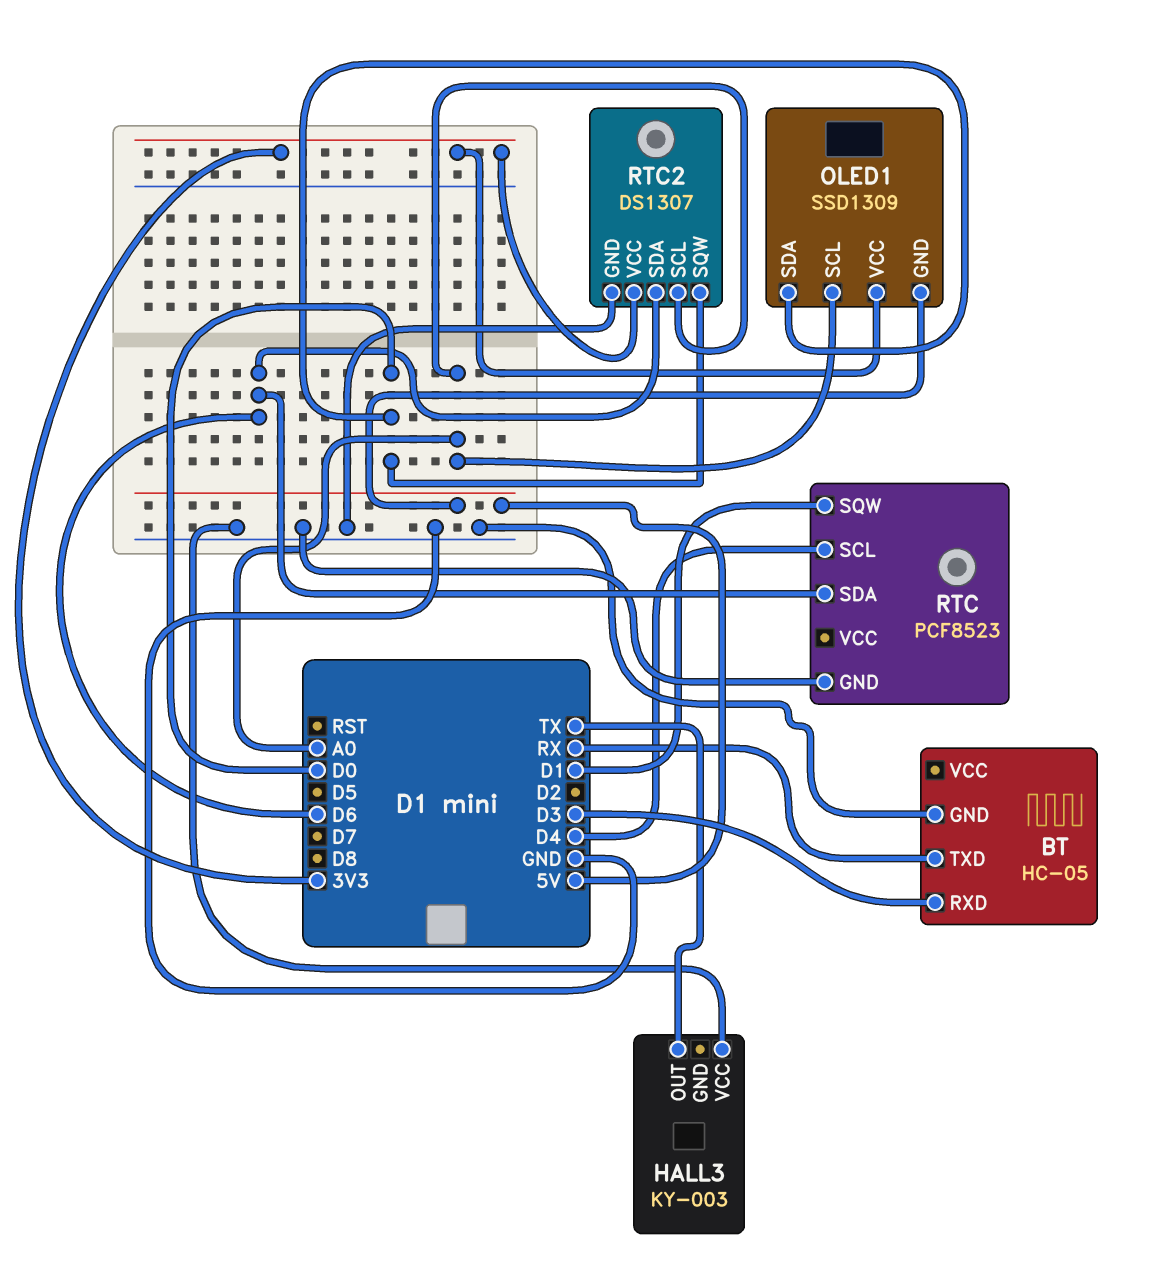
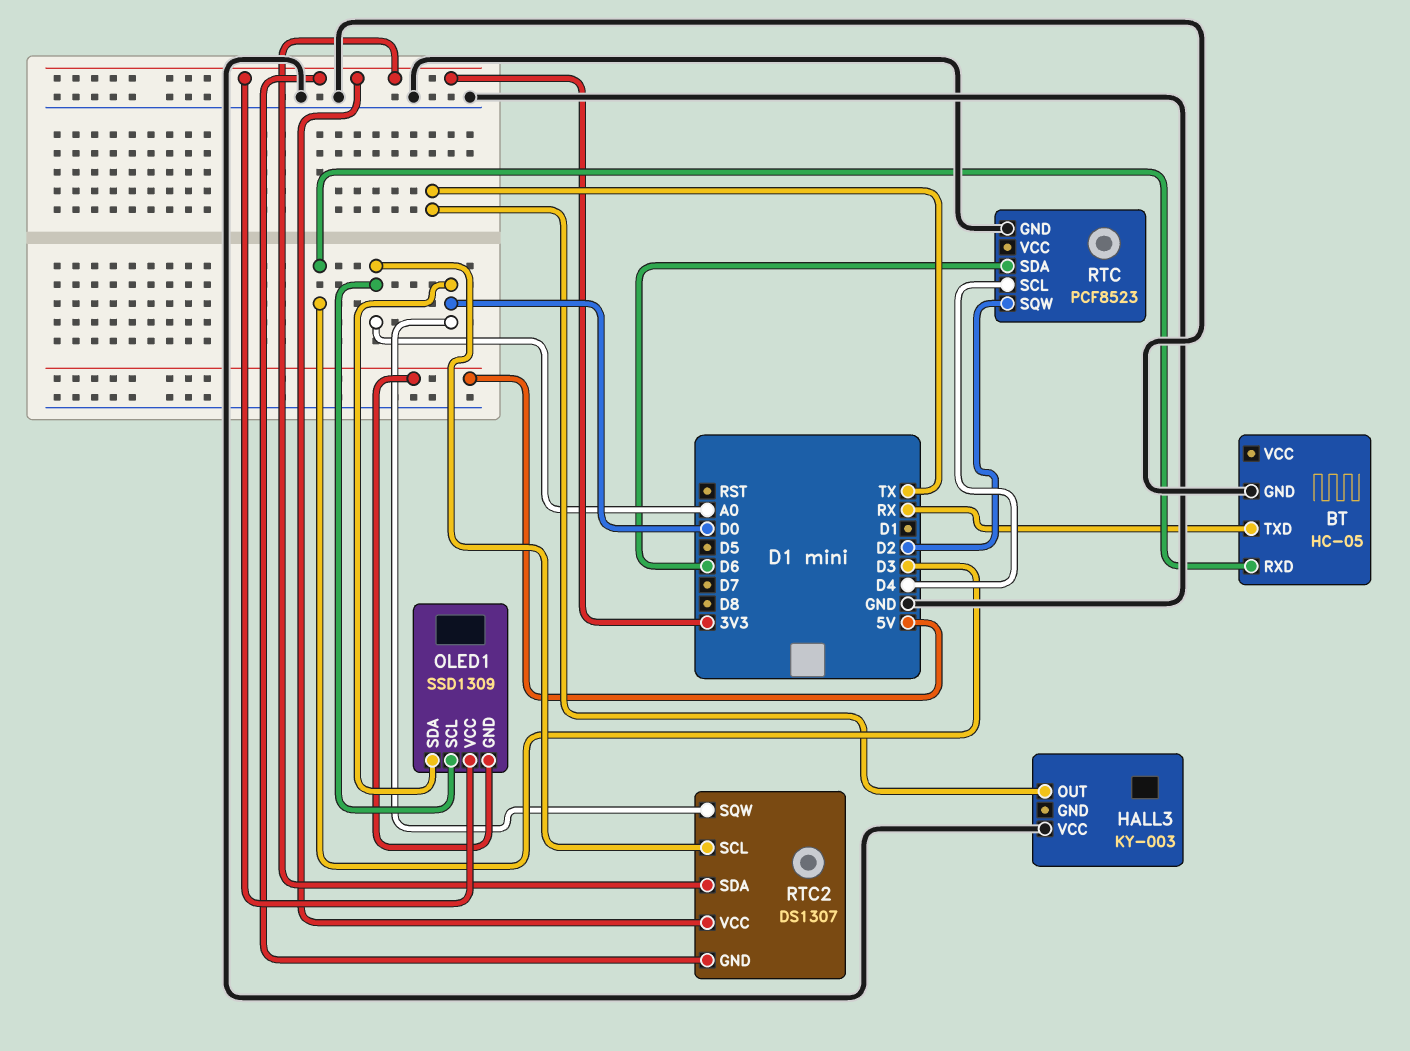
RTC pin SQW: D1 -> D2
RTC2 pin GND: GND -> 3V3
RTC2 pin SDA: D6 -> 3V3

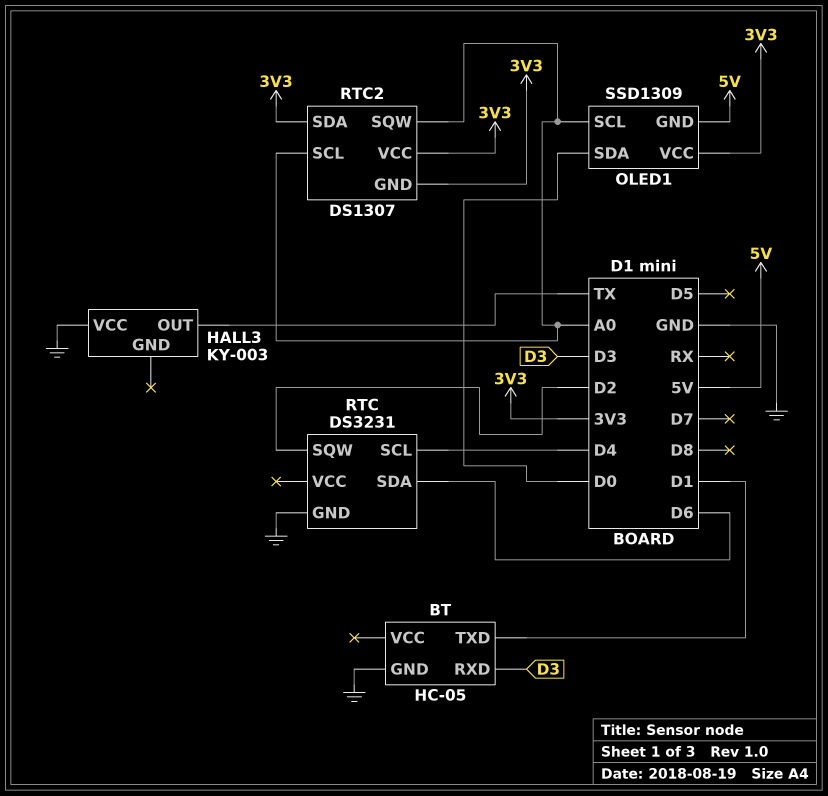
BT pin TXD: RX -> D1
RTC: PCF8523 -> DS3231
RTC2 pin SQW: D0 -> A0

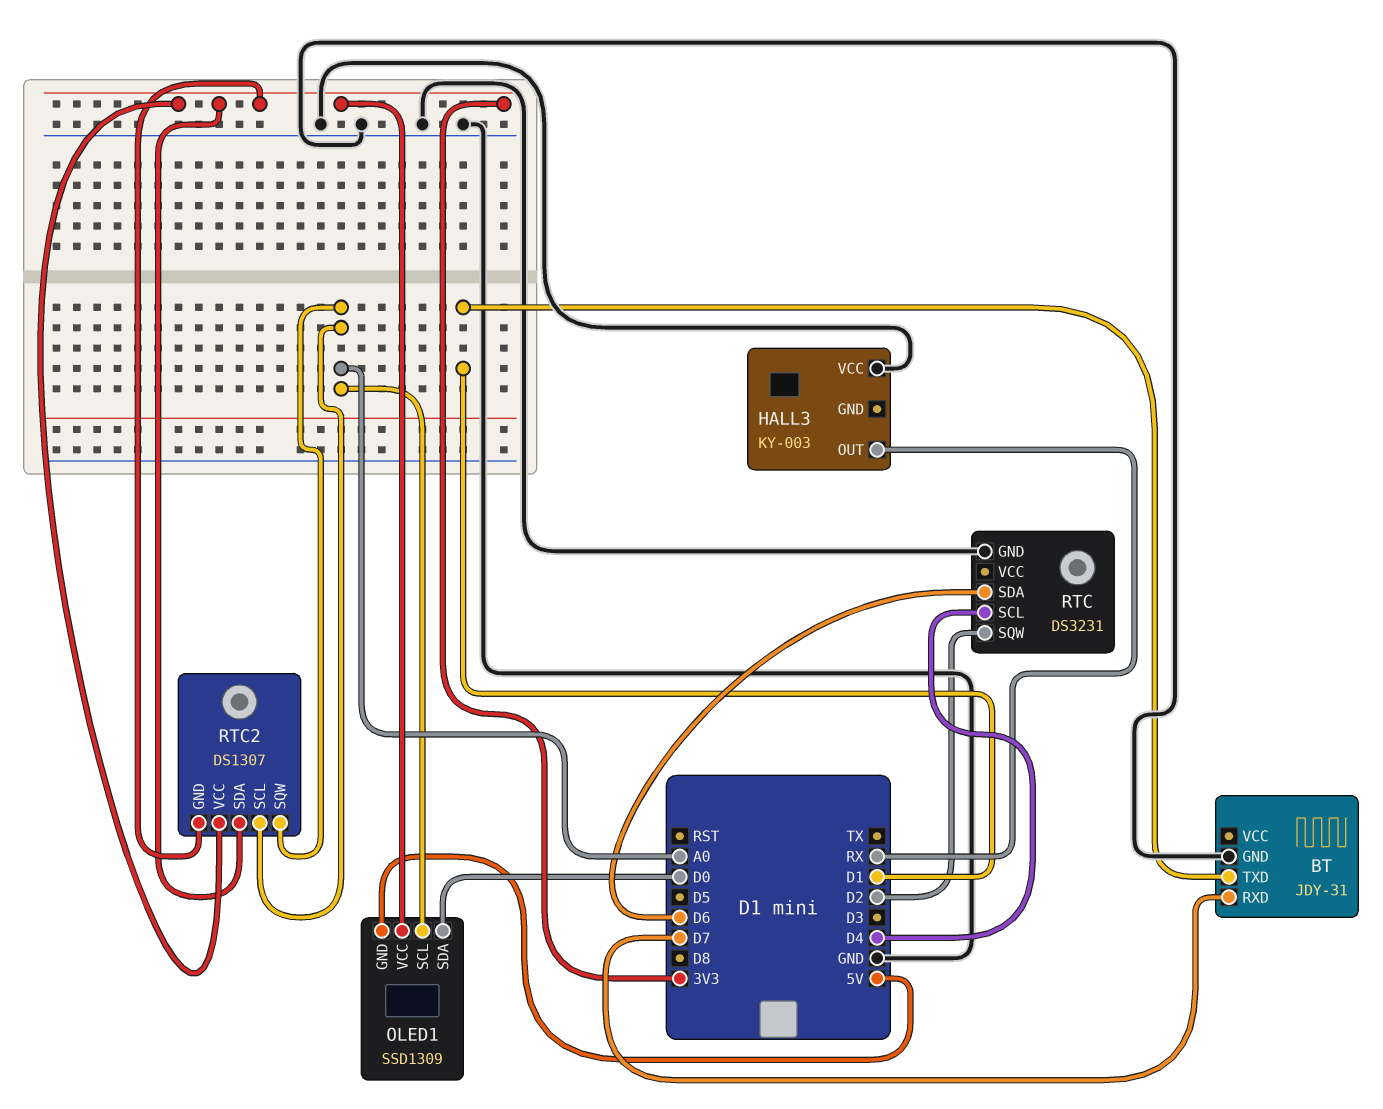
BT: HC-05 -> JDY-31
BT pin RXD: D3 -> D7
HALL3 pin OUT: TX -> RX

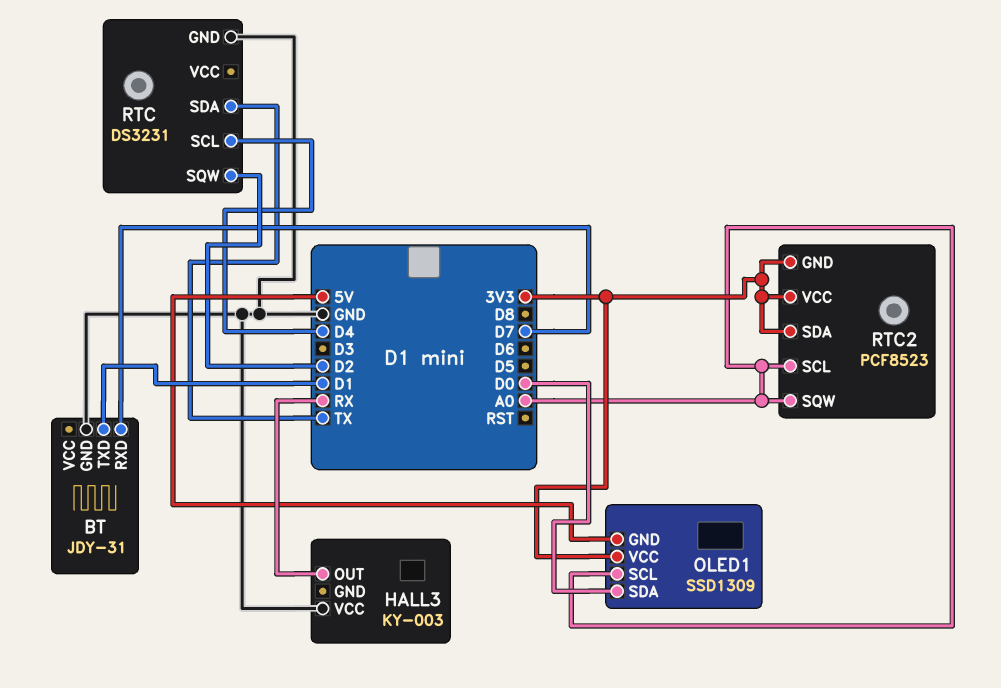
RTC pin SDA: D6 -> TX
RTC2: DS1307 -> PCF8523

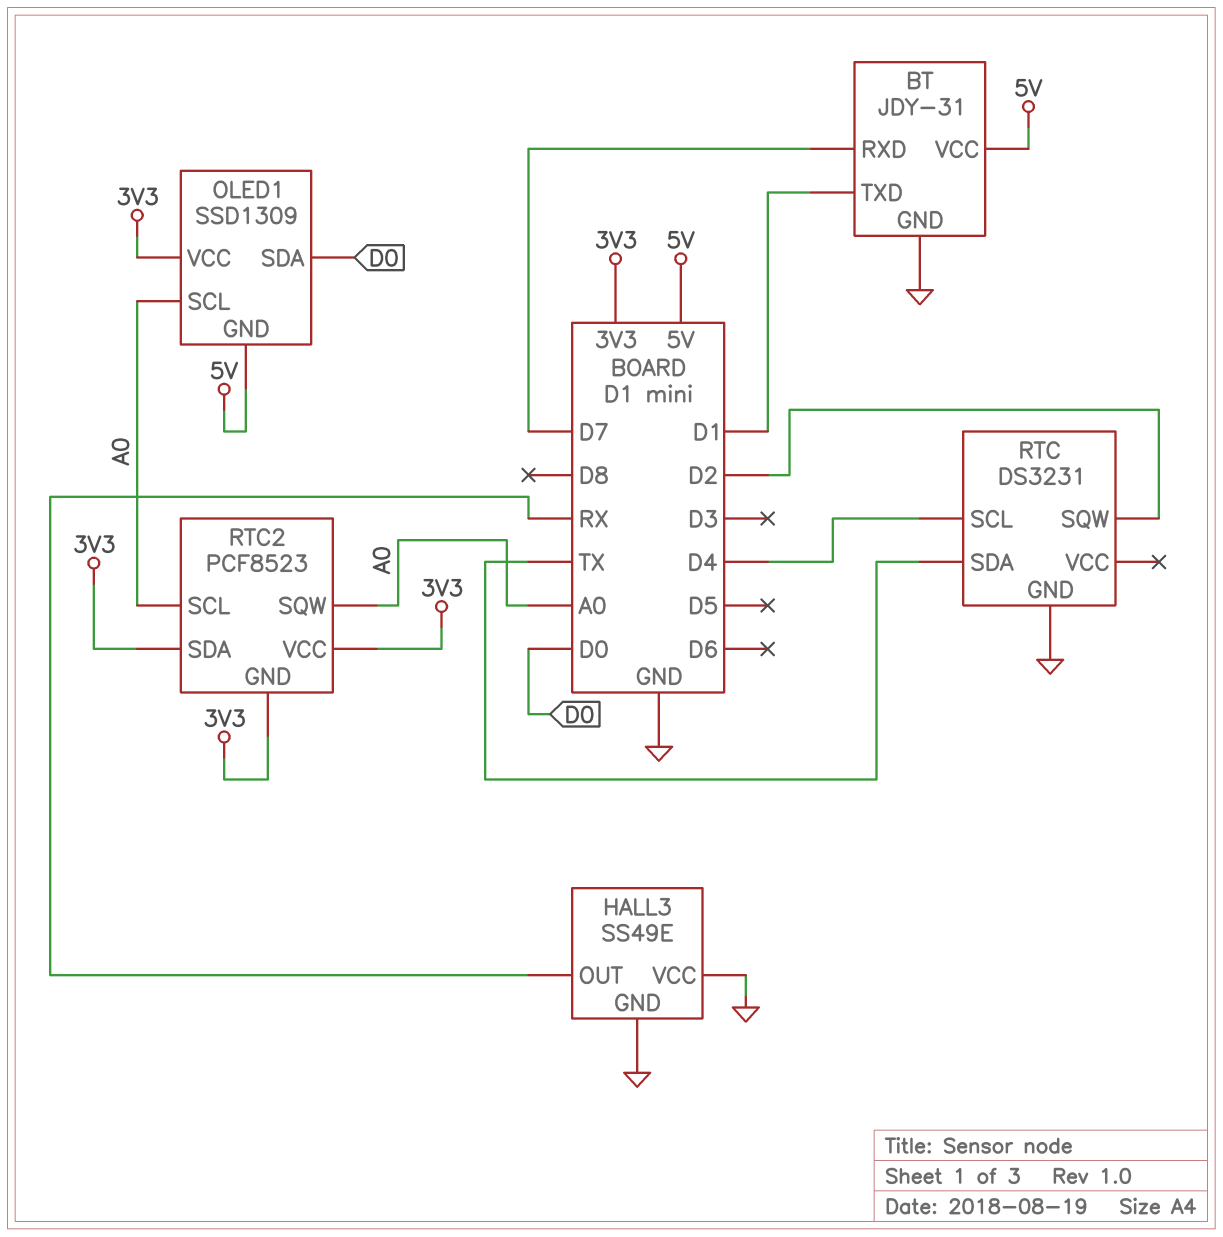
BT pin VCC: none -> 5V
HALL3: KY-003 -> SS49E
HALL3 pin GND: none -> GND

